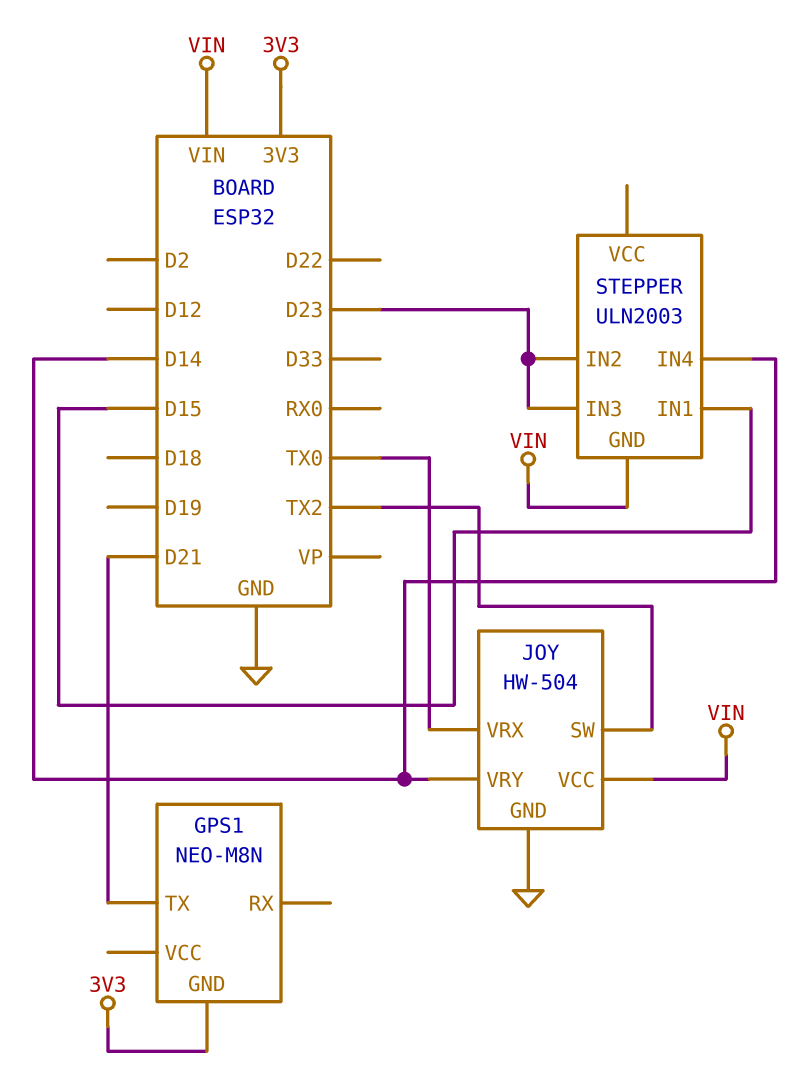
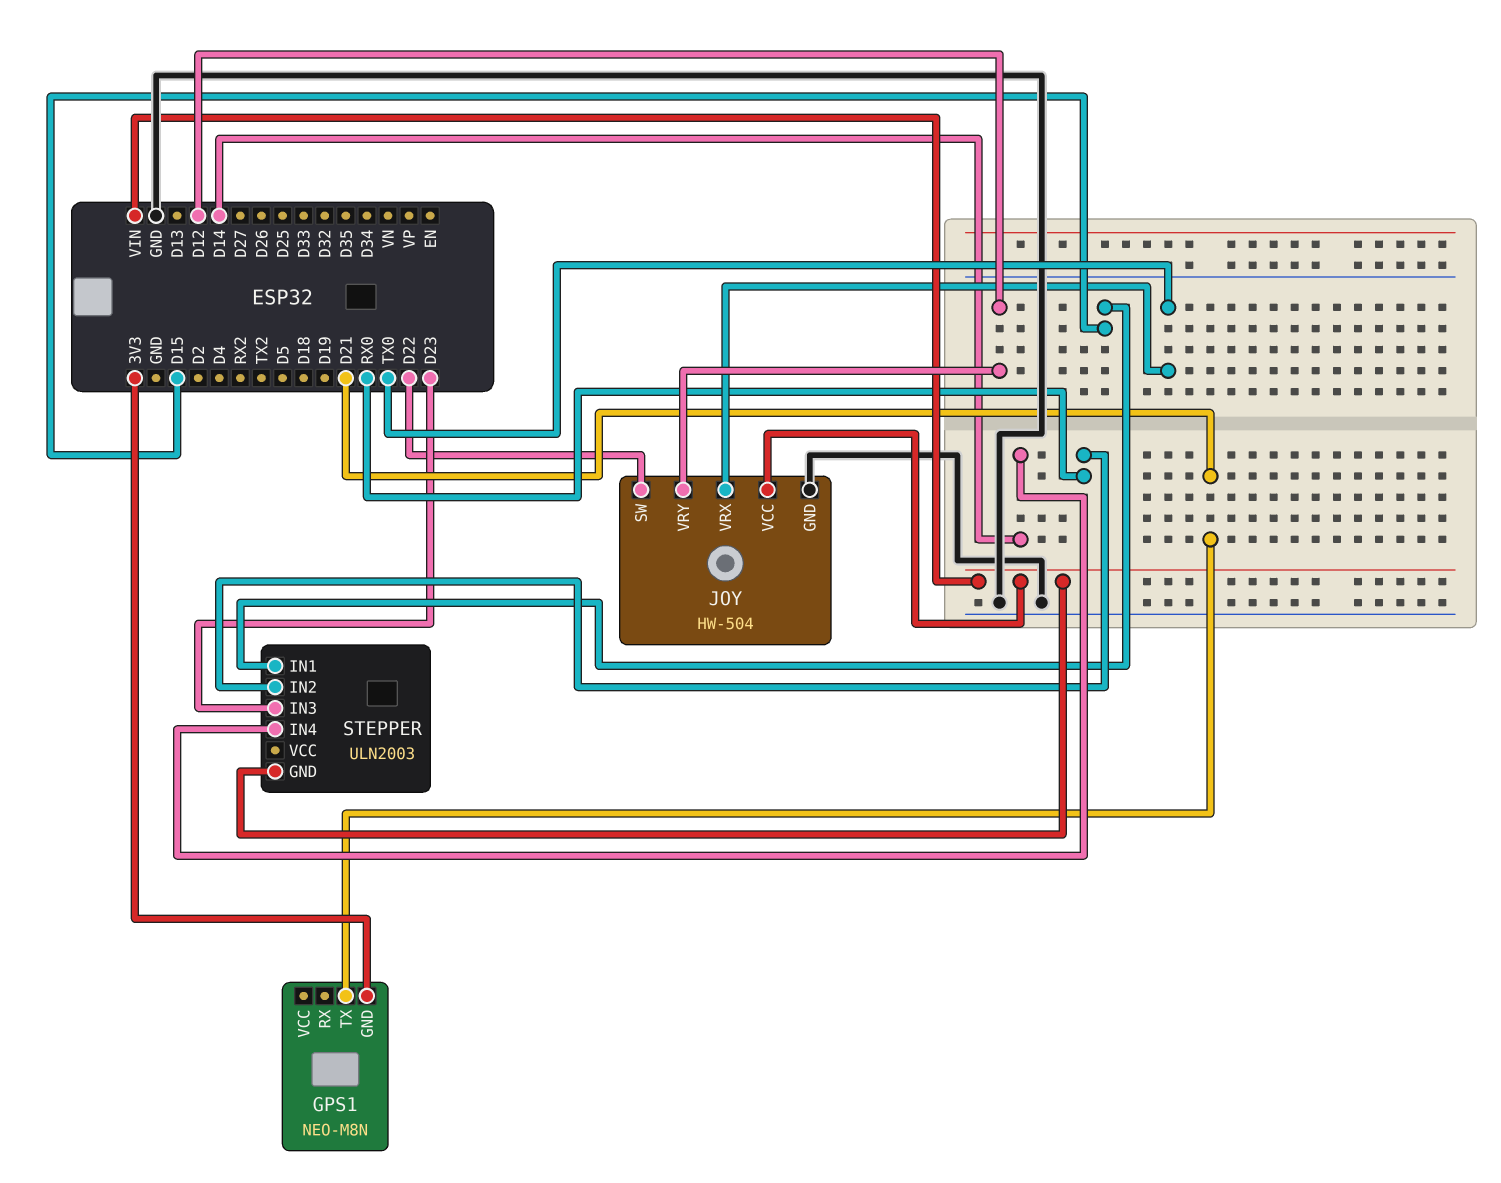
JOY pin SW: TX2 -> D22
JOY pin VRY: D14 -> D12
STEPPER pin IN2: D23 -> RX0

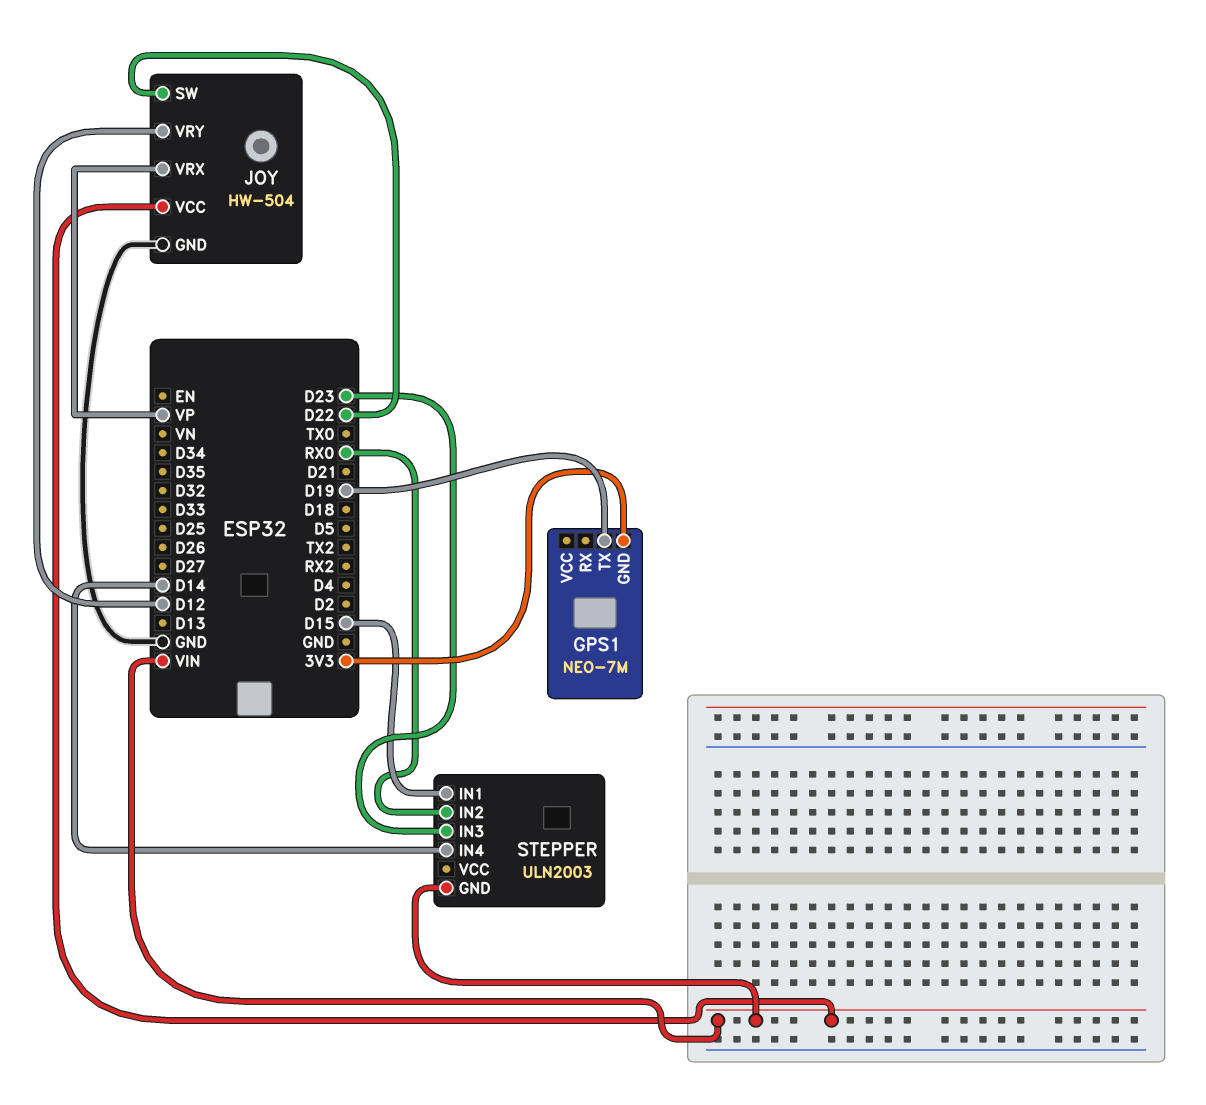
GPS1: NEO-M8N -> NEO-7M
GPS1 pin TX: D21 -> D19
JOY pin VRX: TX0 -> VP

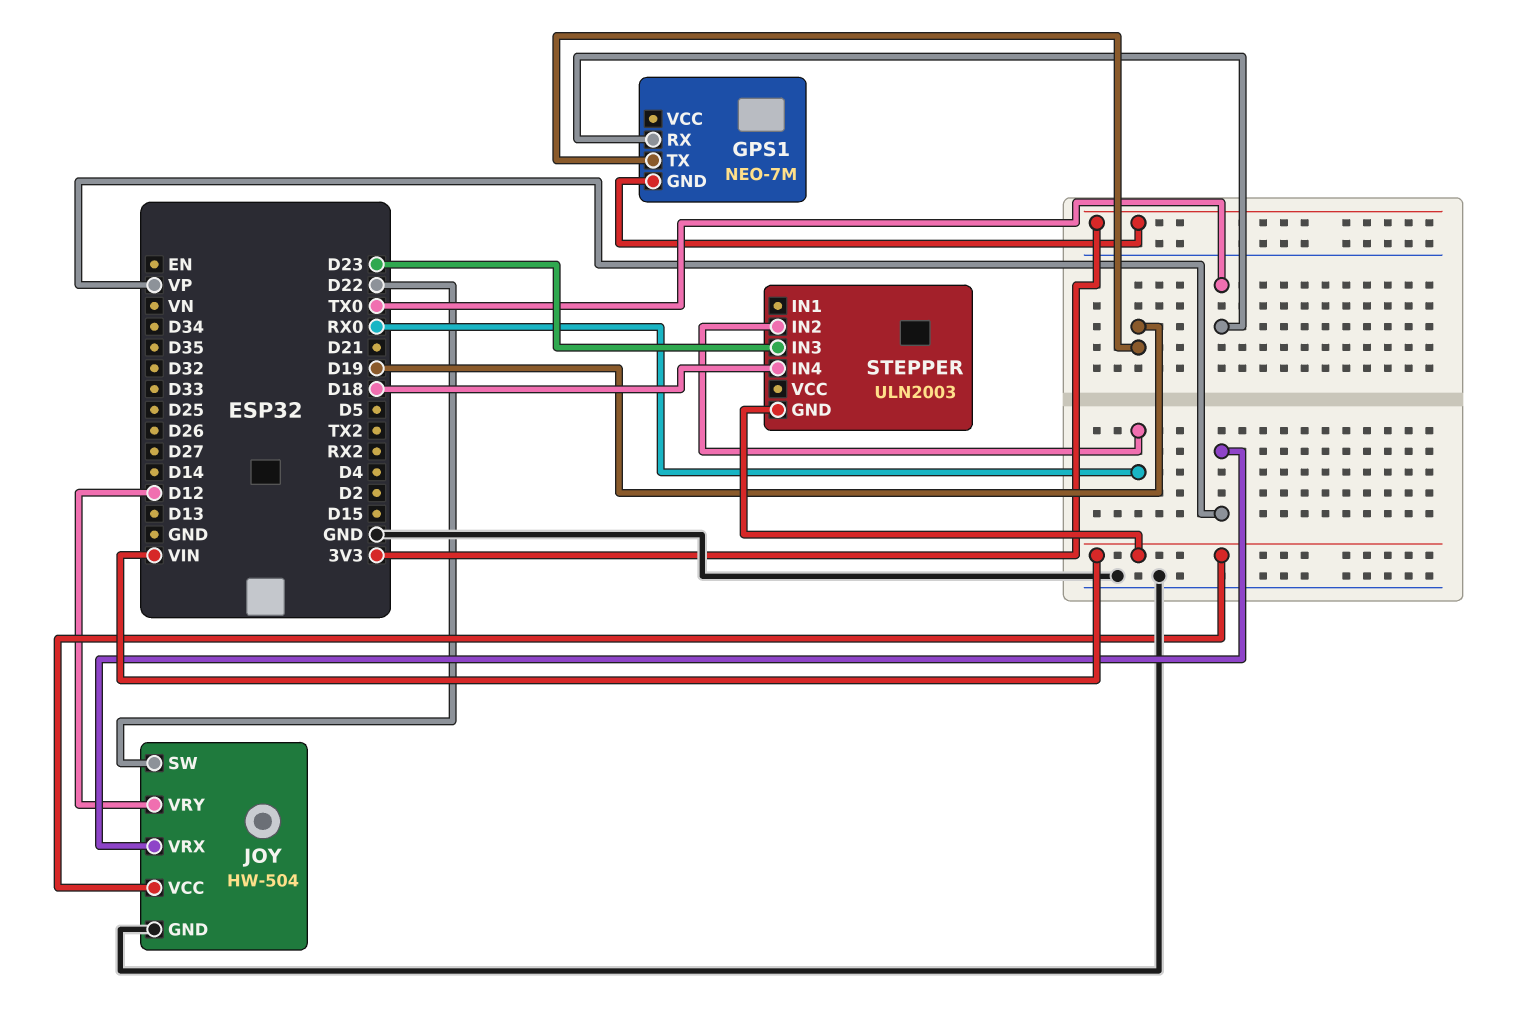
GPS1 pin RX: none -> TX0
STEPPER pin IN1: D15 -> none
STEPPER pin IN4: D14 -> D18

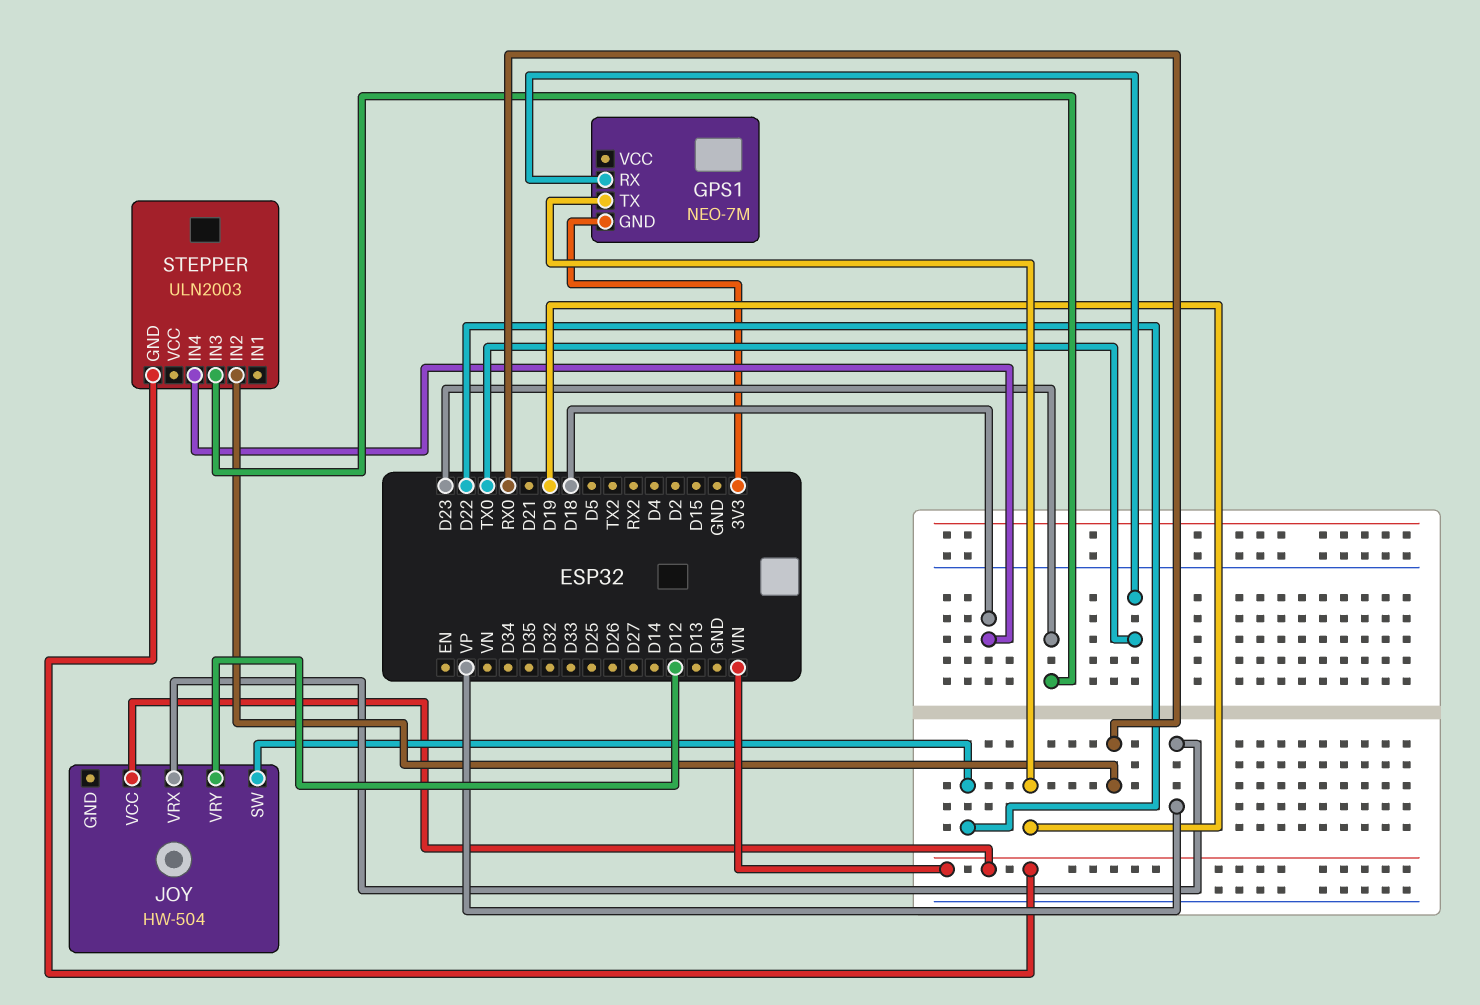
JOY pin GND: GND -> none

